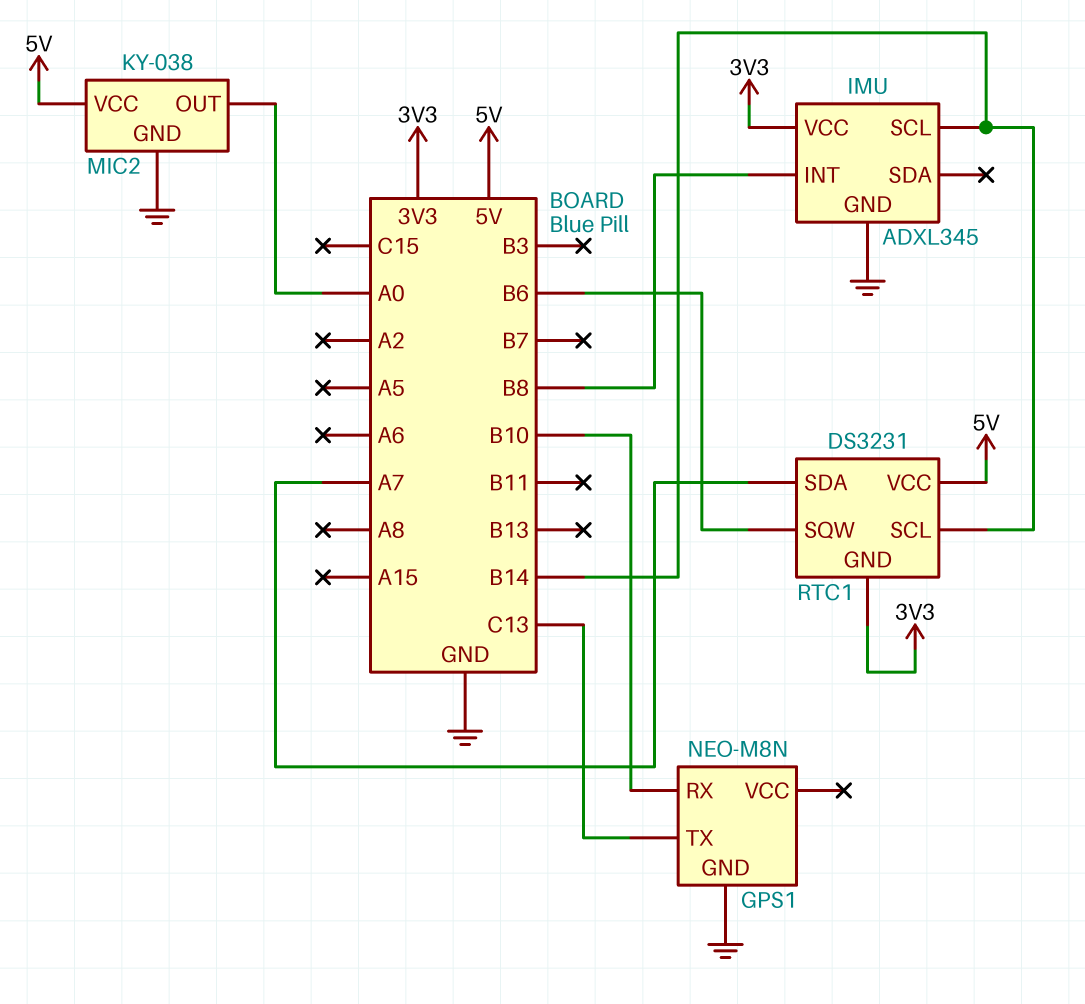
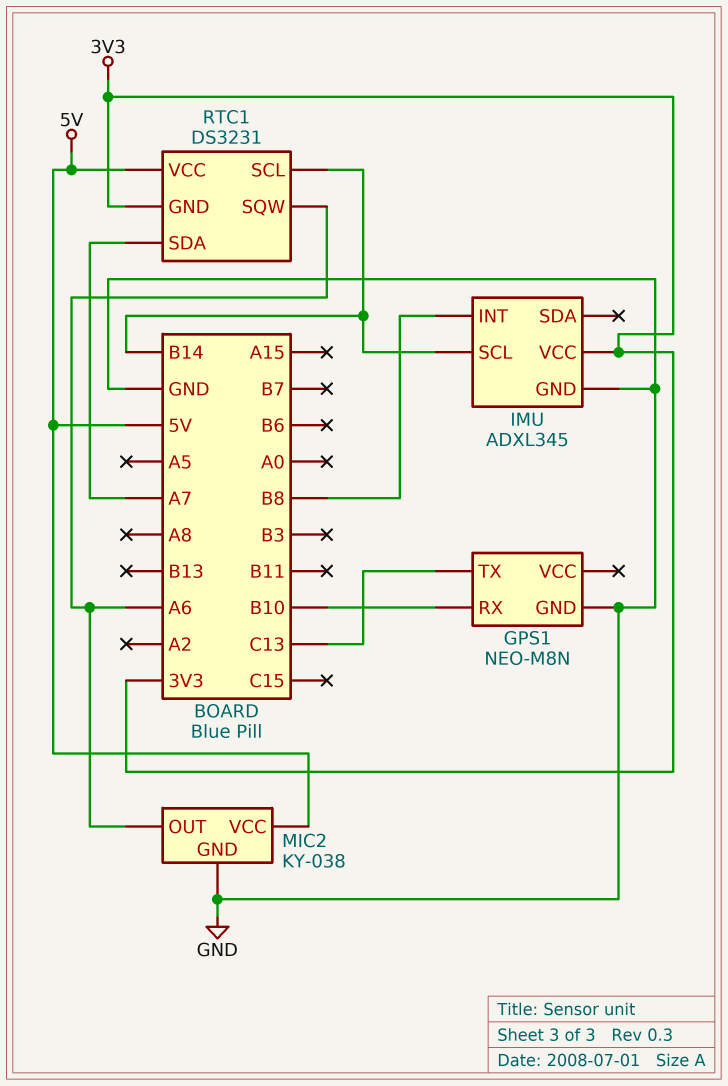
MIC2 pin OUT: A0 -> A6
RTC1 pin SQW: B6 -> A6

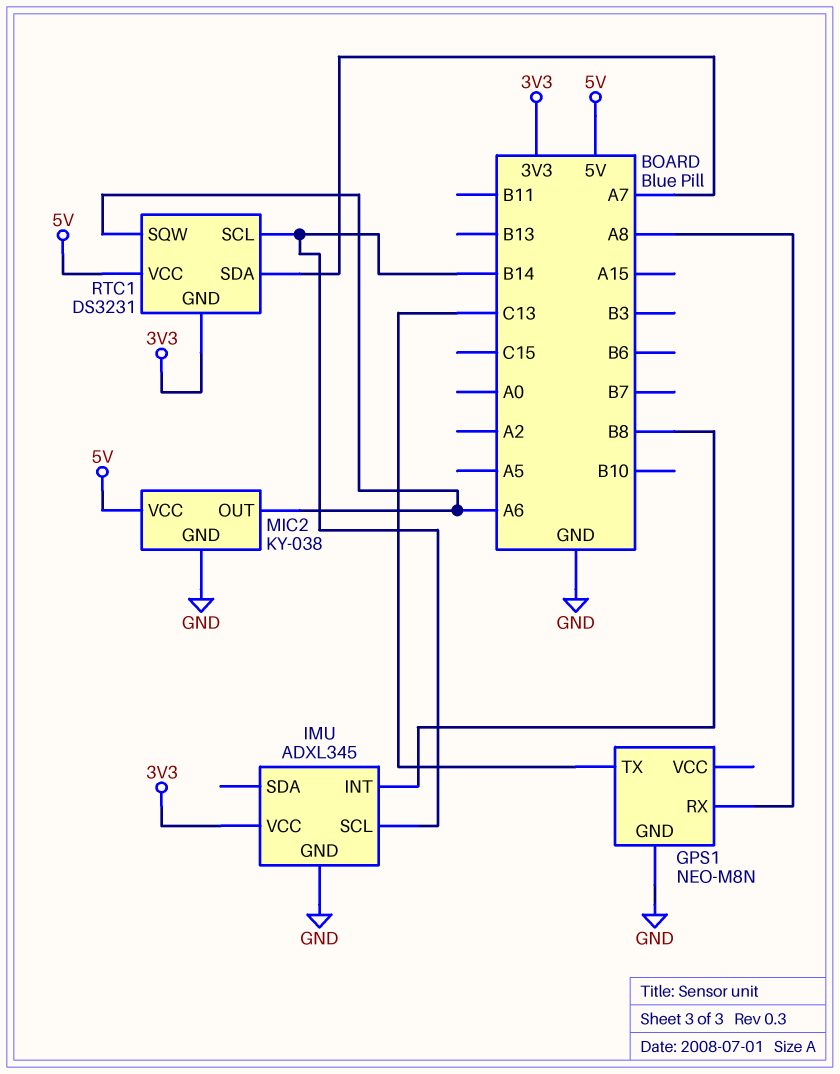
GPS1 pin RX: B10 -> A8

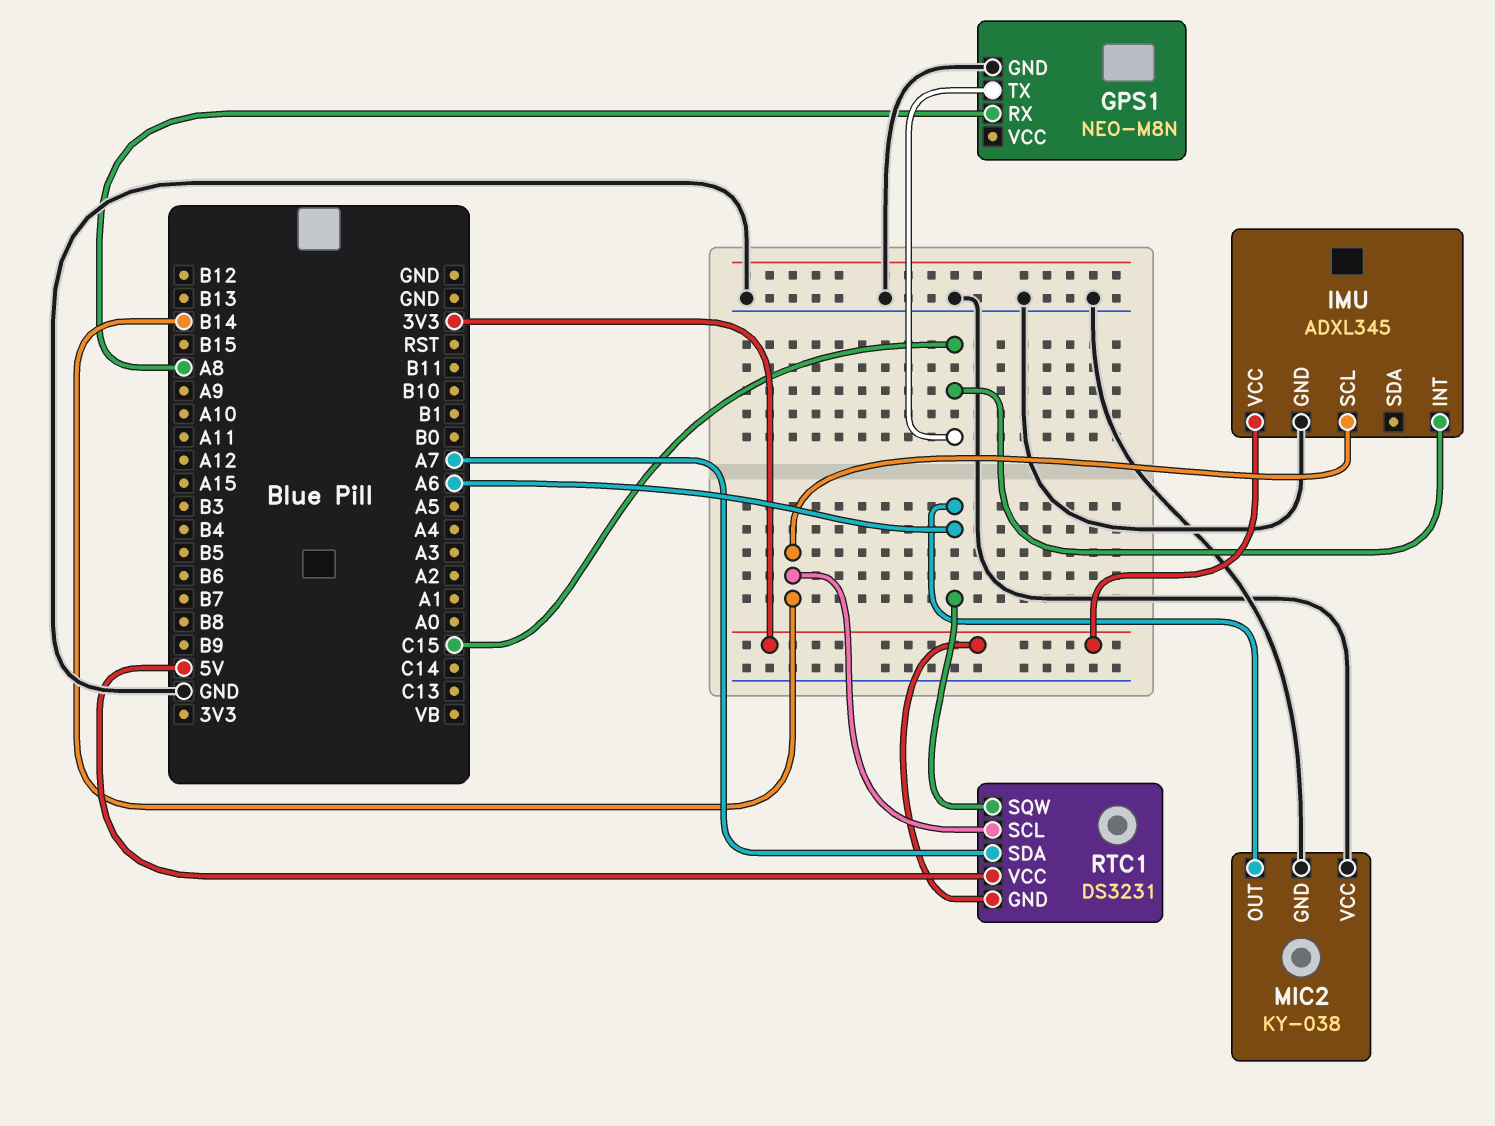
GPS1 pin TX: C13 -> C15
IMU pin INT: B8 -> C15
MIC2 pin VCC: 5V -> GND

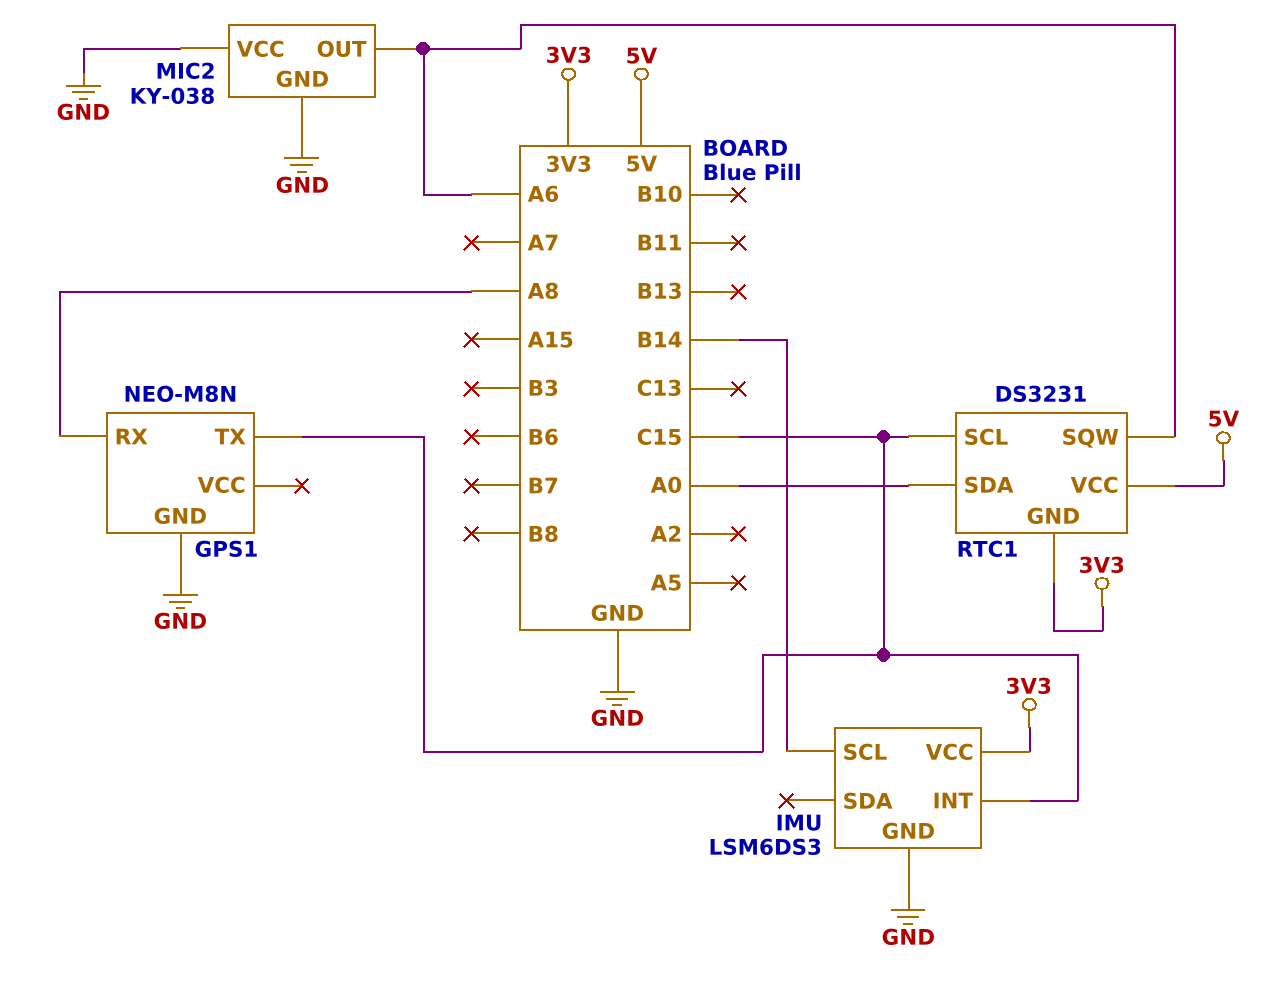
IMU: ADXL345 -> LSM6DS3
RTC1 pin SCL: B14 -> C15
RTC1 pin SDA: A7 -> A0

